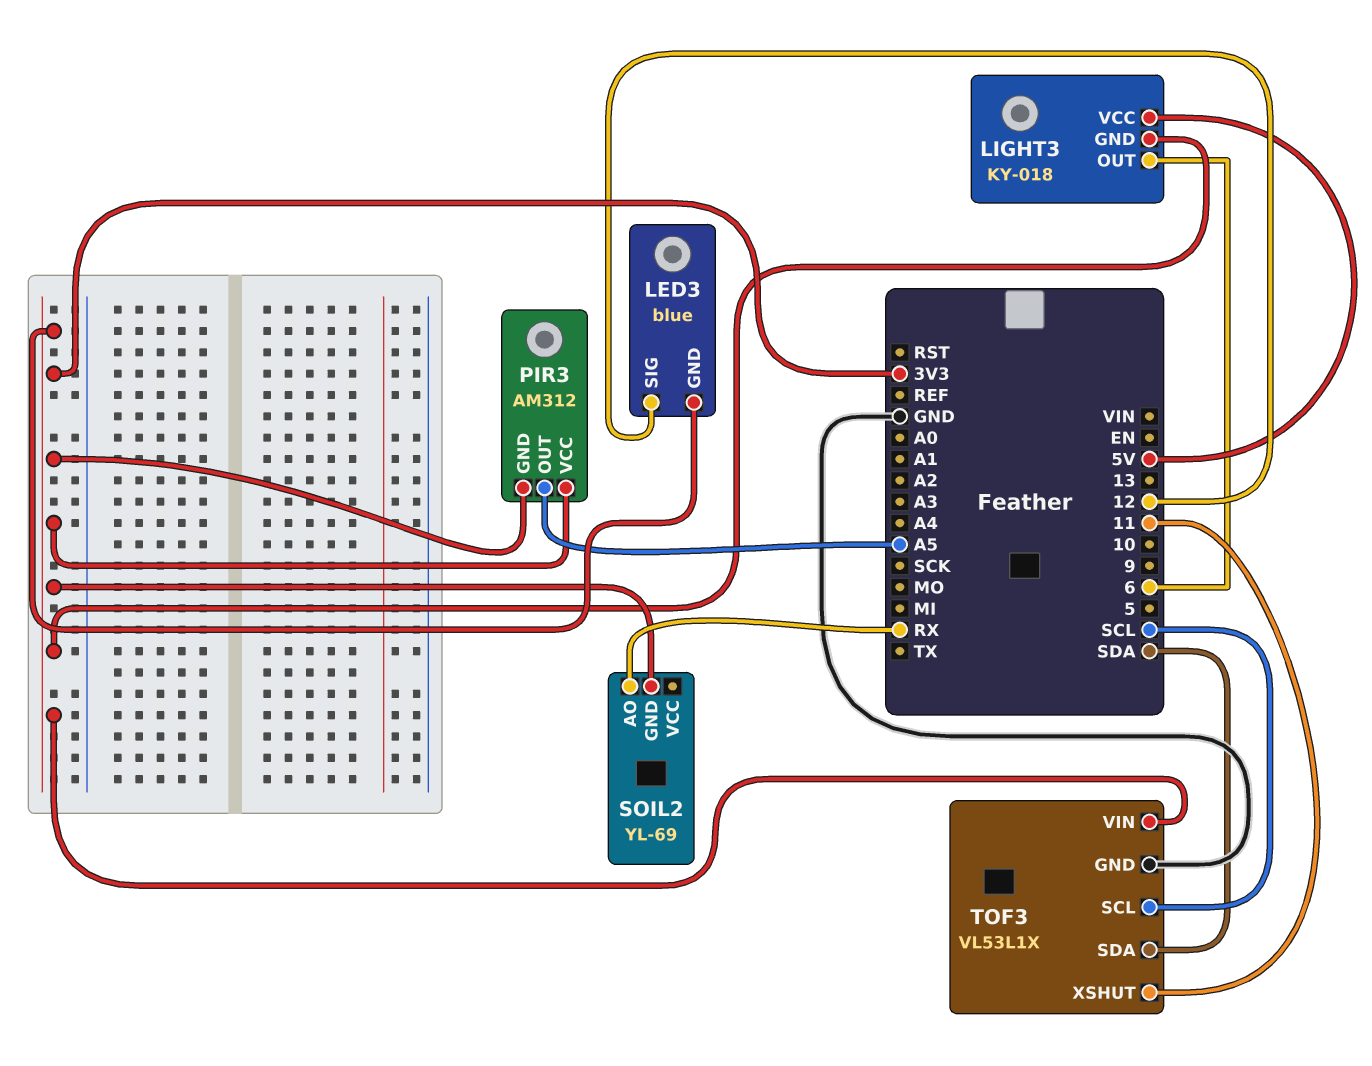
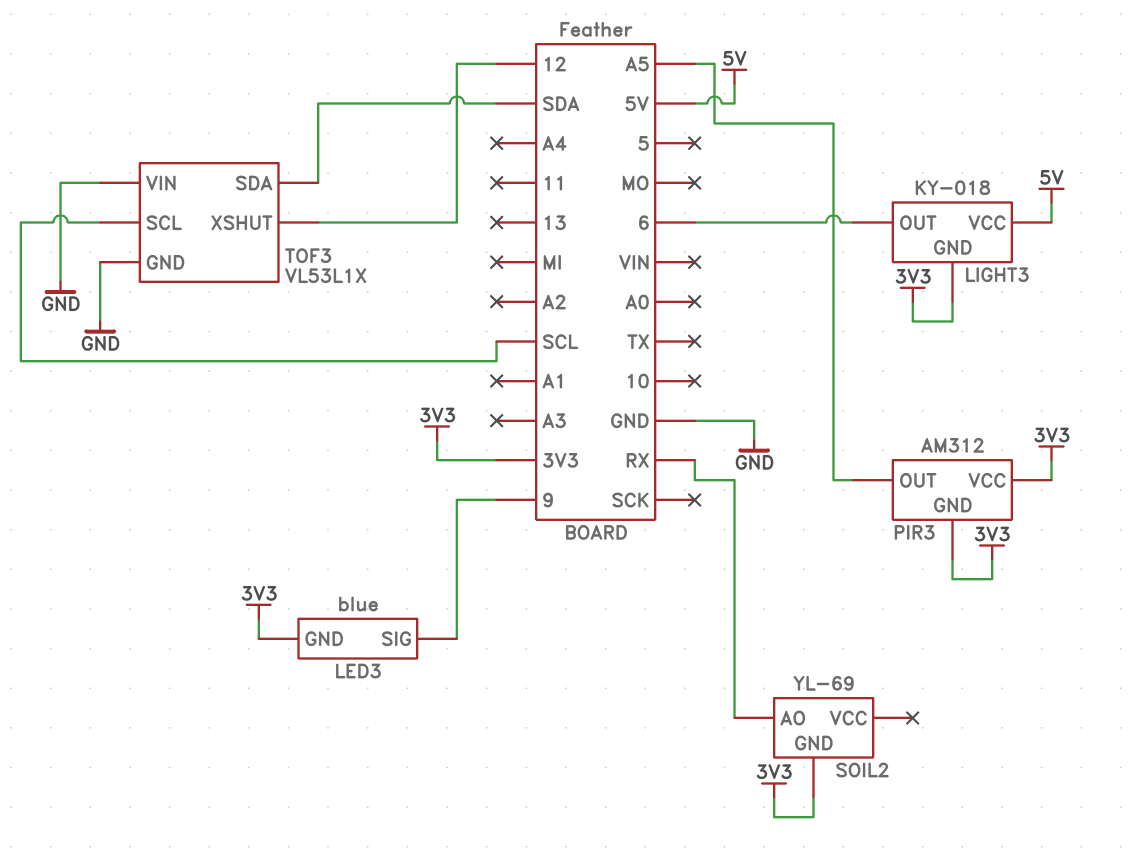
LED3 pin SIG: 12 -> 9
TOF3 pin VIN: 3V3 -> GND
TOF3 pin XSHUT: 11 -> 12

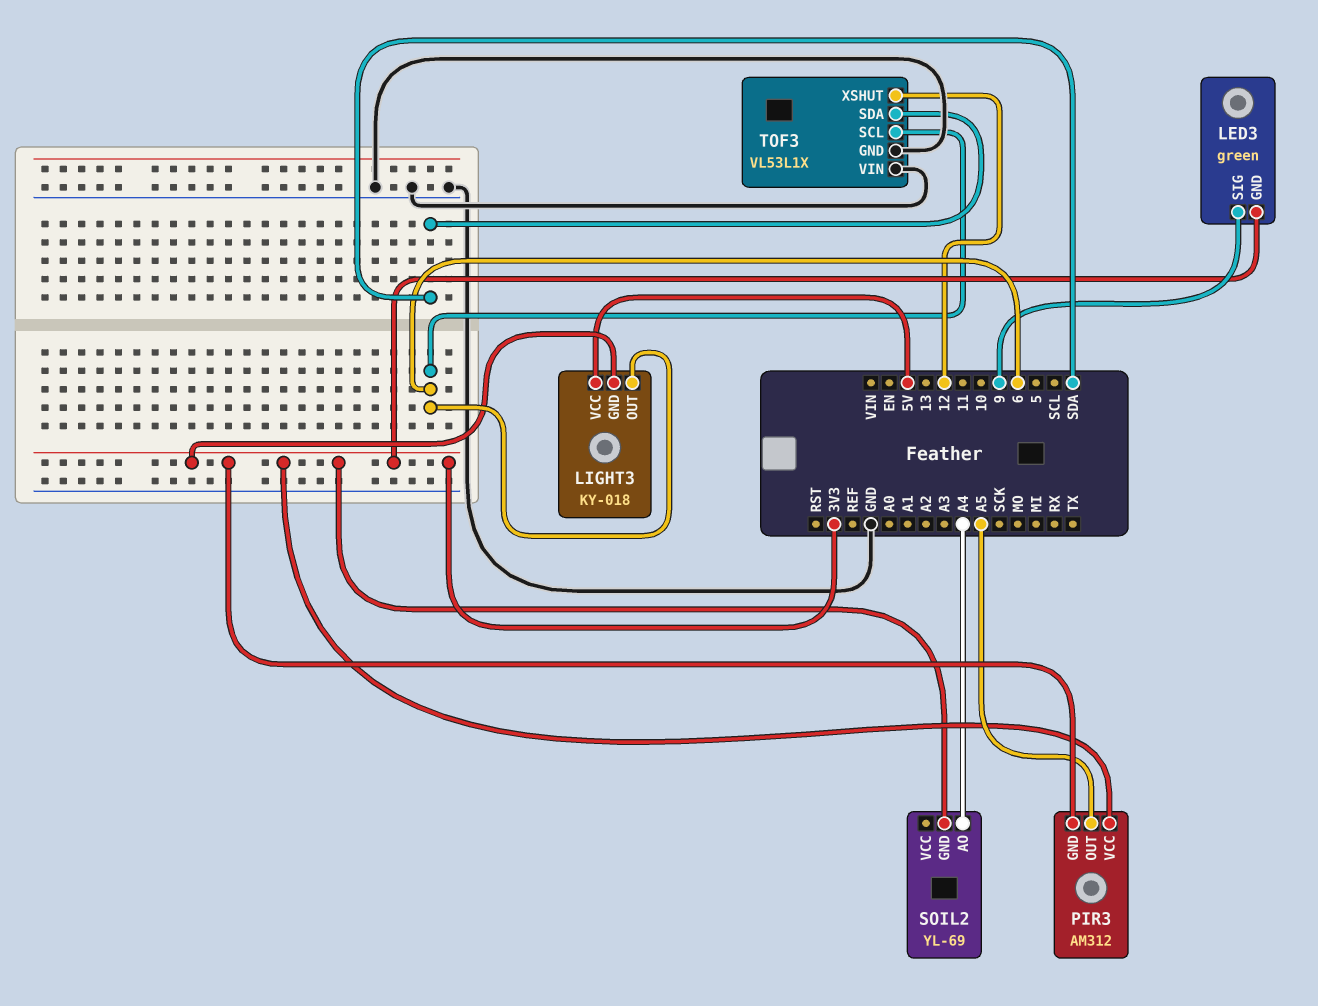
LED3: blue -> green
SOIL2 pin AO: RX -> A4
TOF3 pin SCL: SCL -> 6

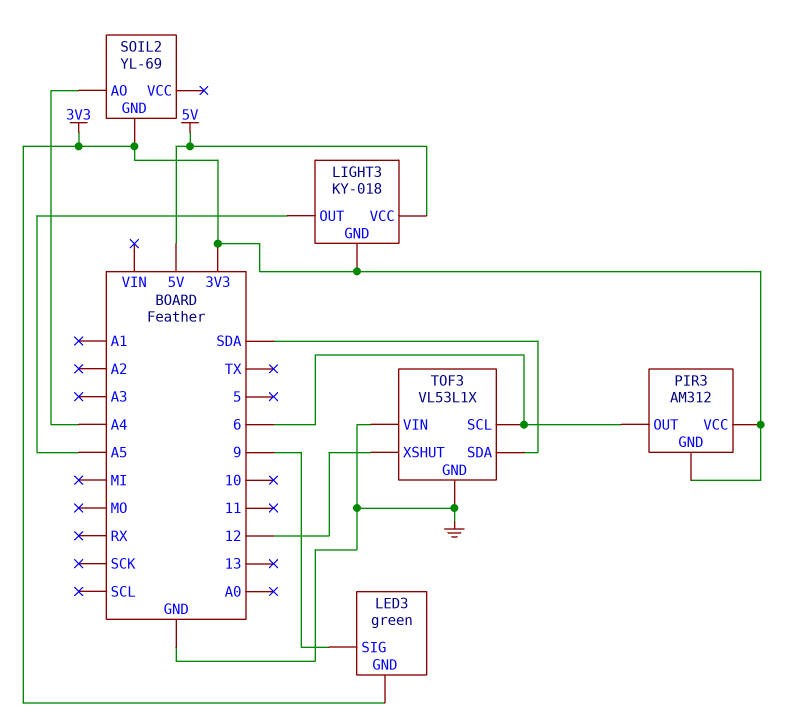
LIGHT3 pin OUT: 6 -> A5
PIR3 pin OUT: A5 -> 6

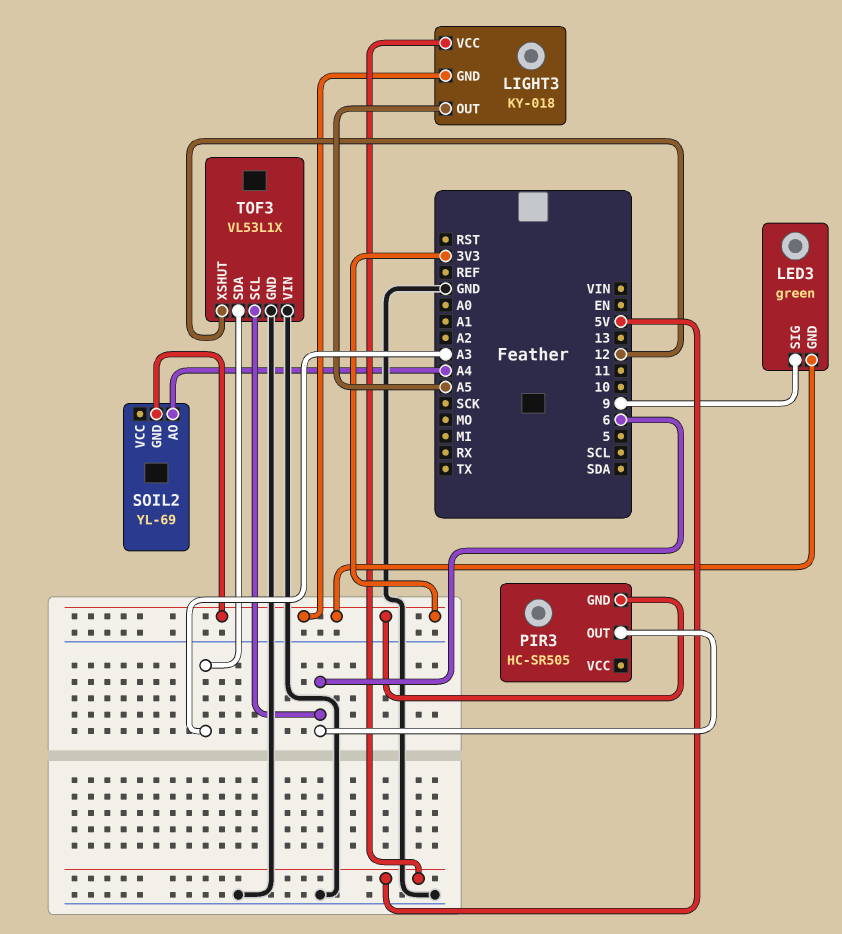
PIR3: AM312 -> HC-SR505
PIR3 pin VCC: 3V3 -> none
TOF3 pin SDA: SDA -> A3

